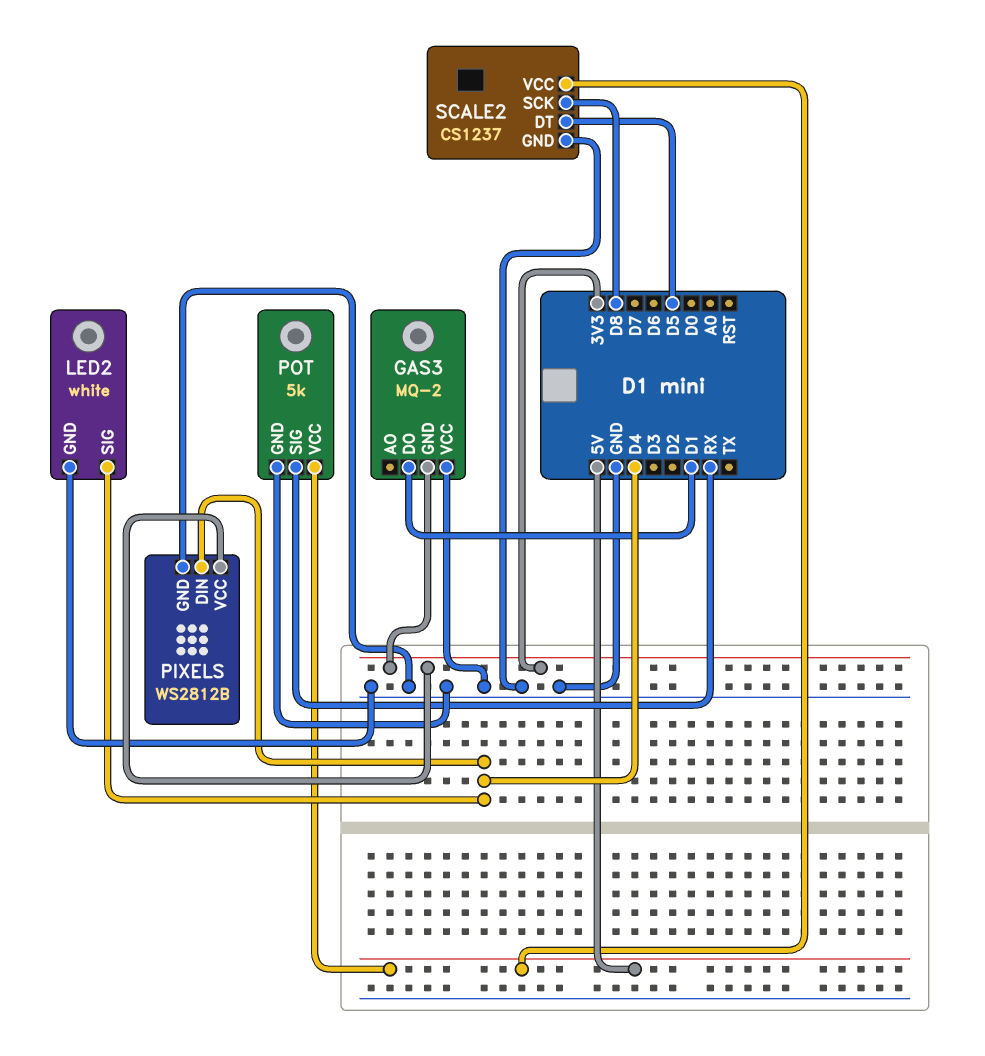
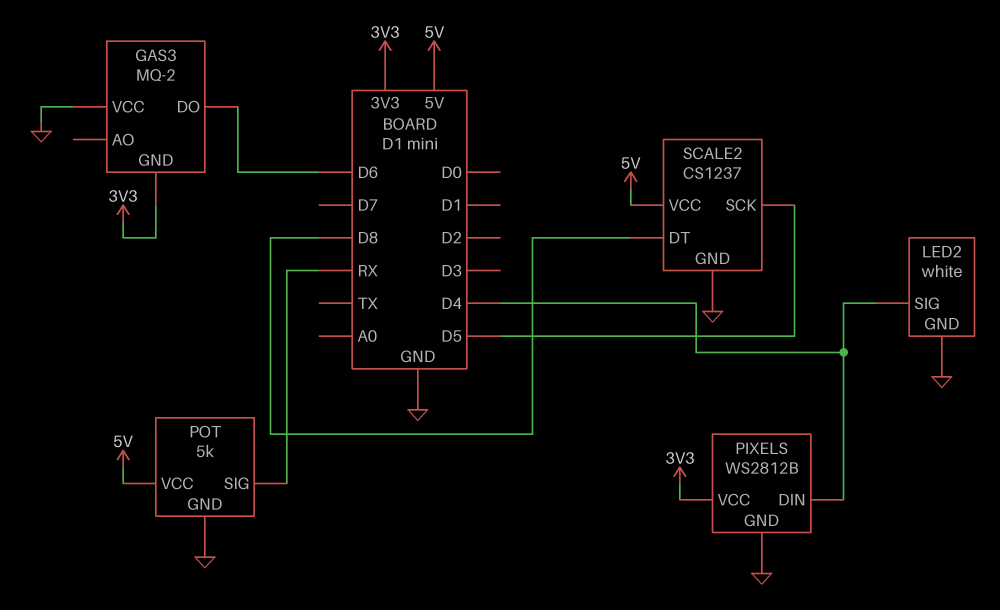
GAS3 pin DO: D1 -> D6
SCALE2 pin DT: D5 -> D8
SCALE2 pin SCK: D8 -> D5

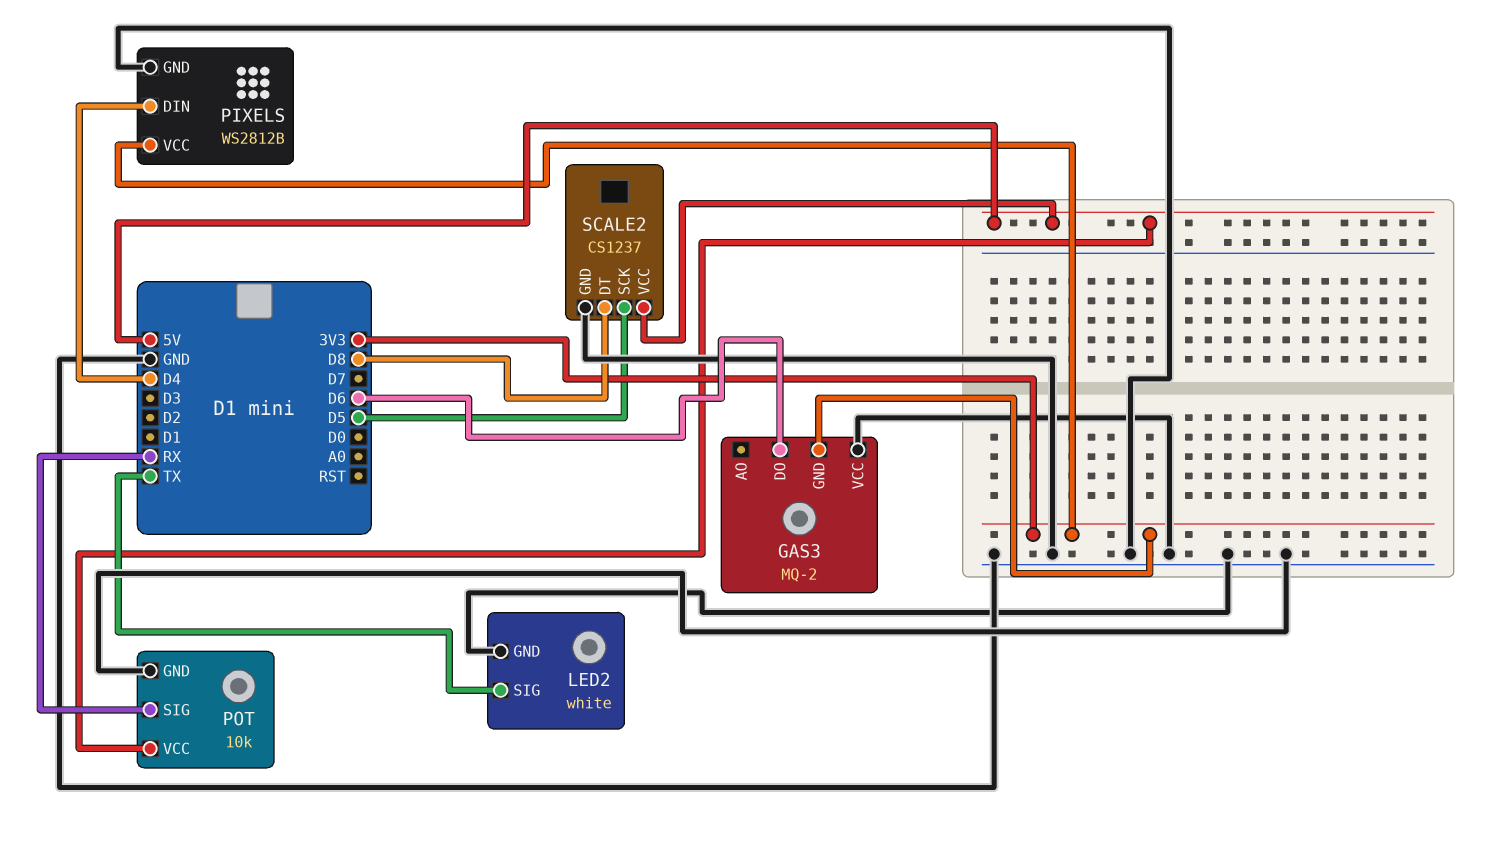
LED2 pin SIG: D4 -> TX
POT: 5k -> 10k

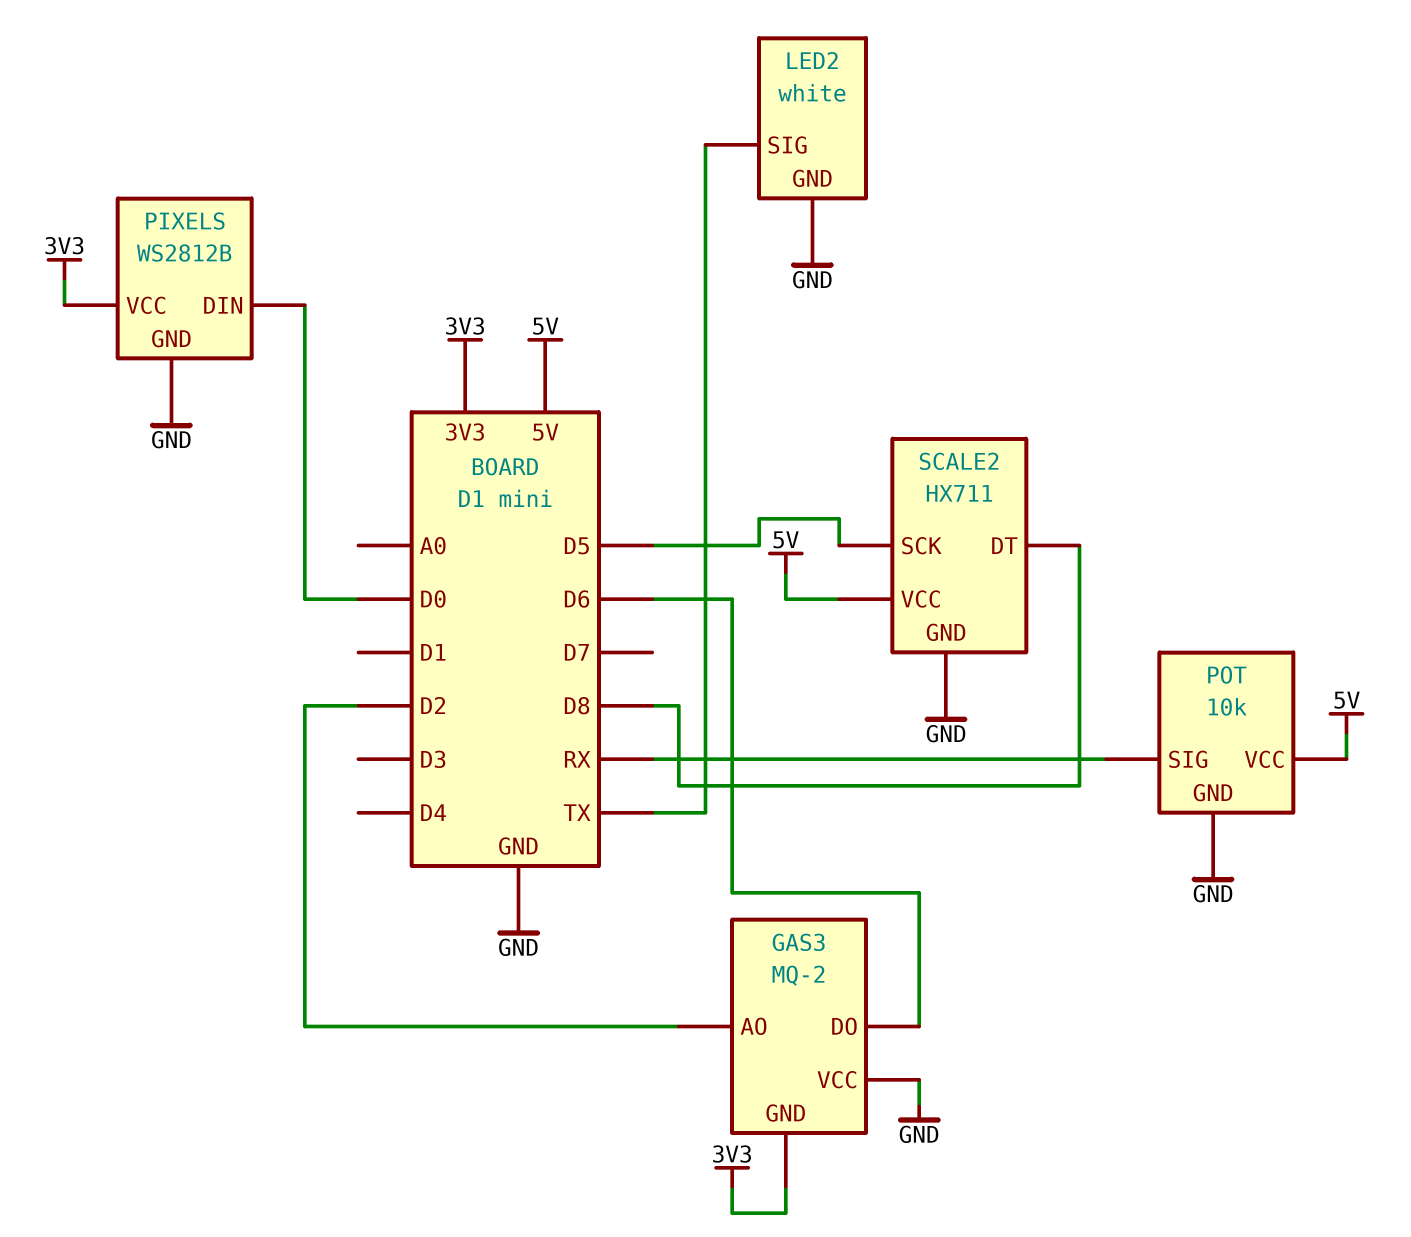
GAS3 pin AO: none -> D2
PIXELS pin DIN: D4 -> D0
SCALE2: CS1237 -> HX711

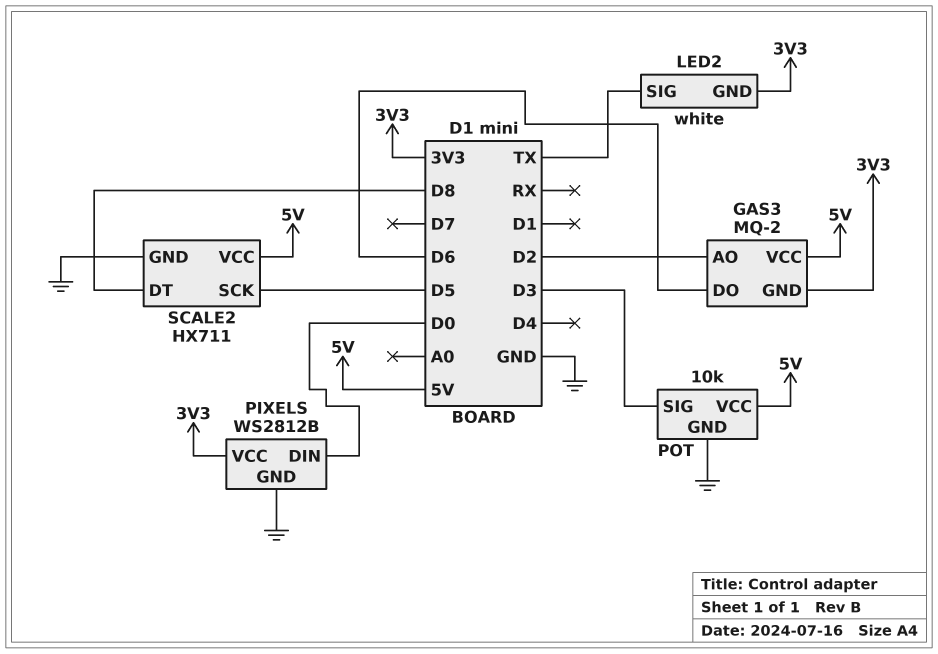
GAS3 pin VCC: GND -> 5V
LED2 pin GND: GND -> 3V3
POT pin SIG: RX -> D3

